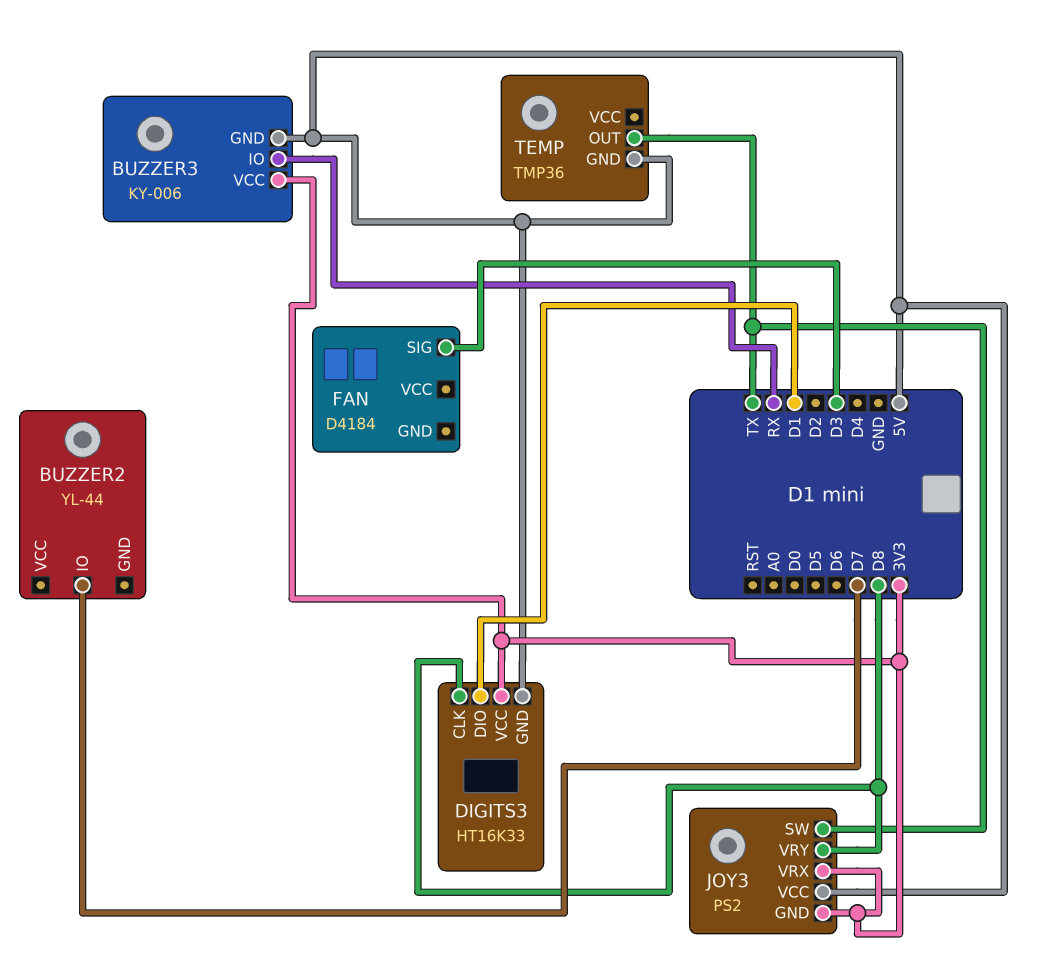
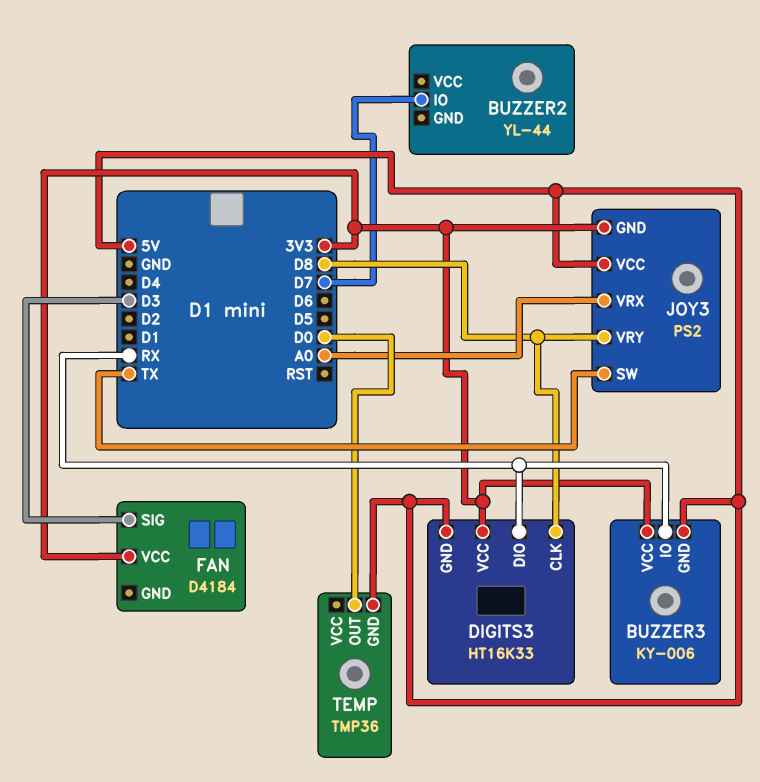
DIGITS3 pin DIO: D1 -> RX
FAN pin VCC: none -> 3V3
JOY3 pin VRX: 3V3 -> A0
TEMP pin OUT: TX -> D0

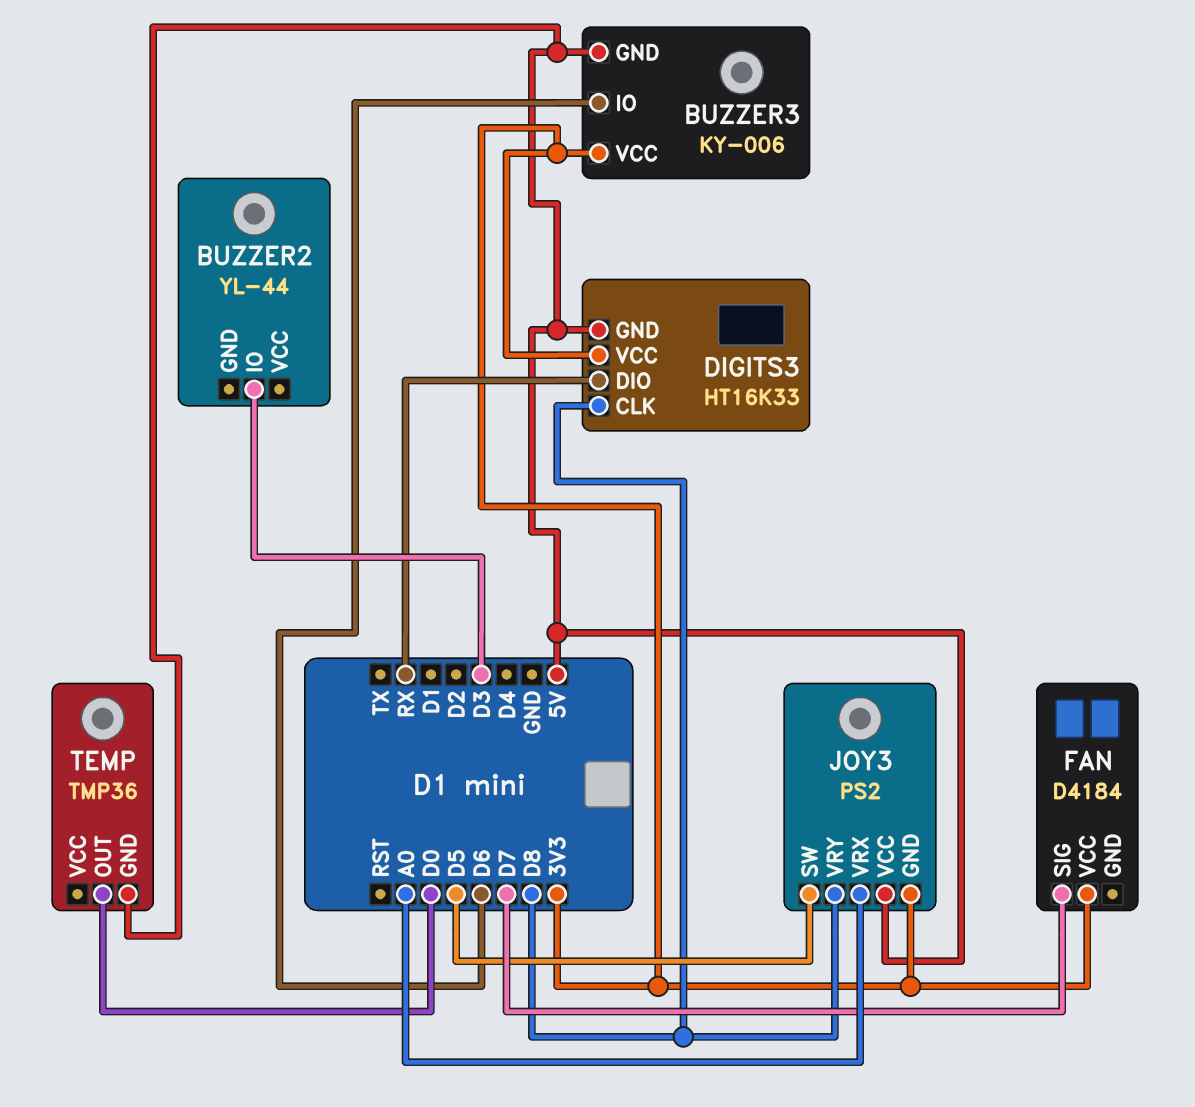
BUZZER2 pin IO: D7 -> D3
BUZZER3 pin IO: RX -> D6
FAN pin SIG: D3 -> D7
JOY3 pin SW: TX -> D5

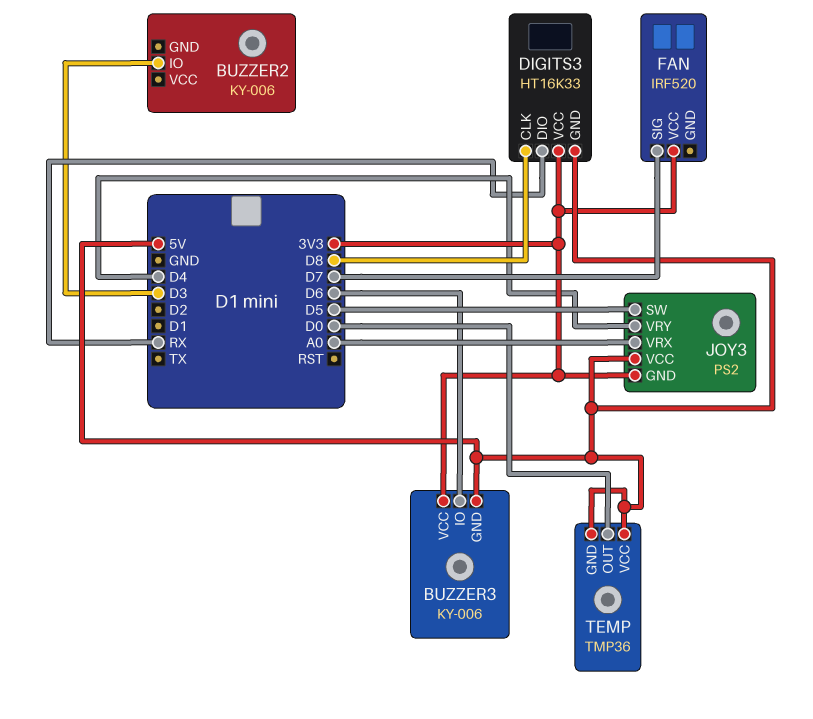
BUZZER2: YL-44 -> KY-006
FAN: D4184 -> IRF520
JOY3 pin VRY: D8 -> D4
TEMP pin VCC: none -> 5V

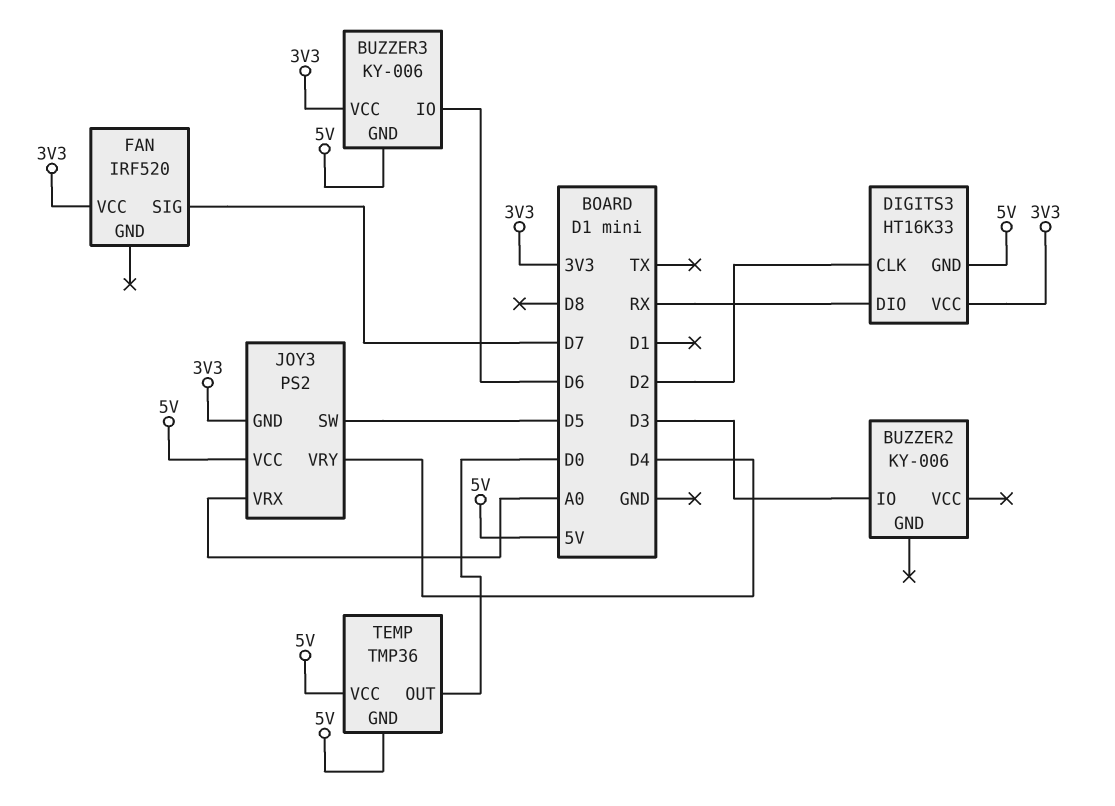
DIGITS3 pin CLK: D8 -> D2

